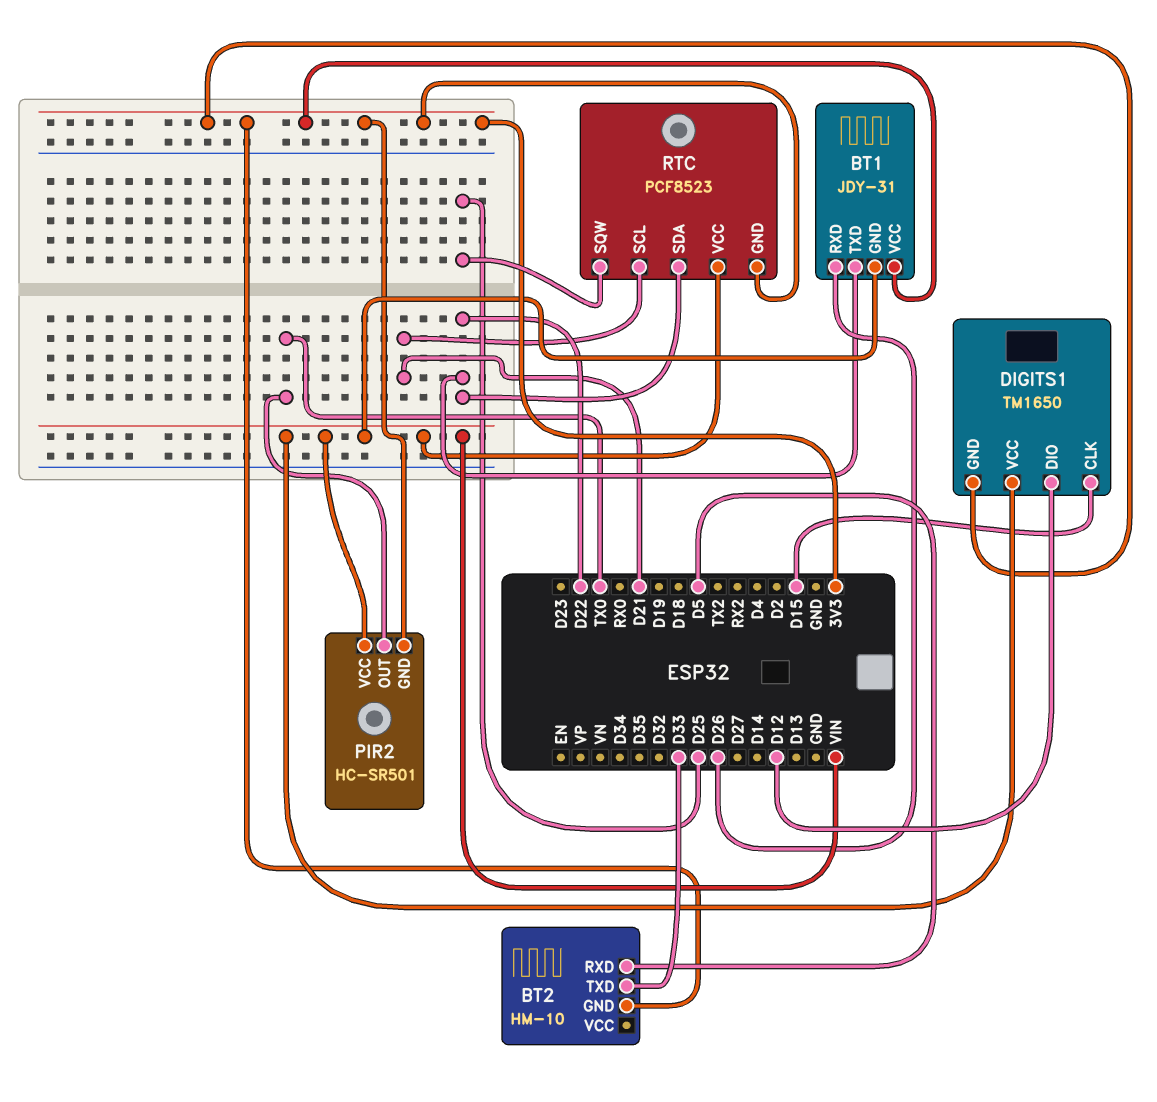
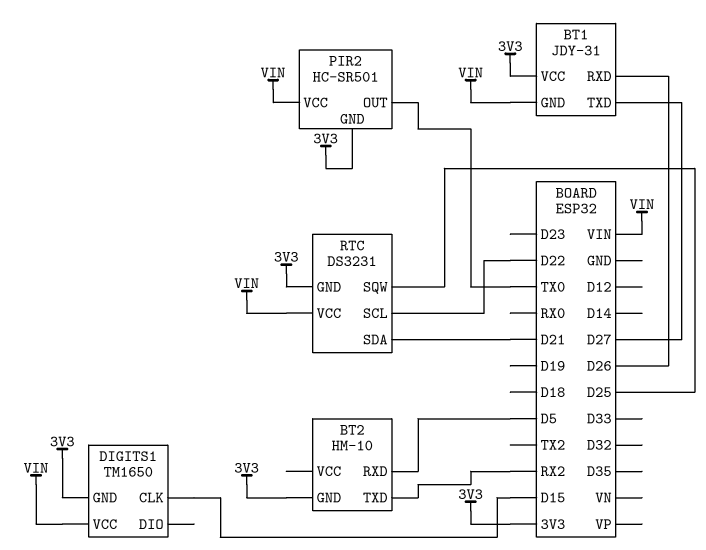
BT1 pin TXD: D22 -> D27
BT2 pin TXD: D33 -> RX2
DIGITS1 pin DIO: D12 -> none
RTC: PCF8523 -> DS3231
RTC pin SCL: D21 -> D22
RTC pin SDA: D22 -> D21

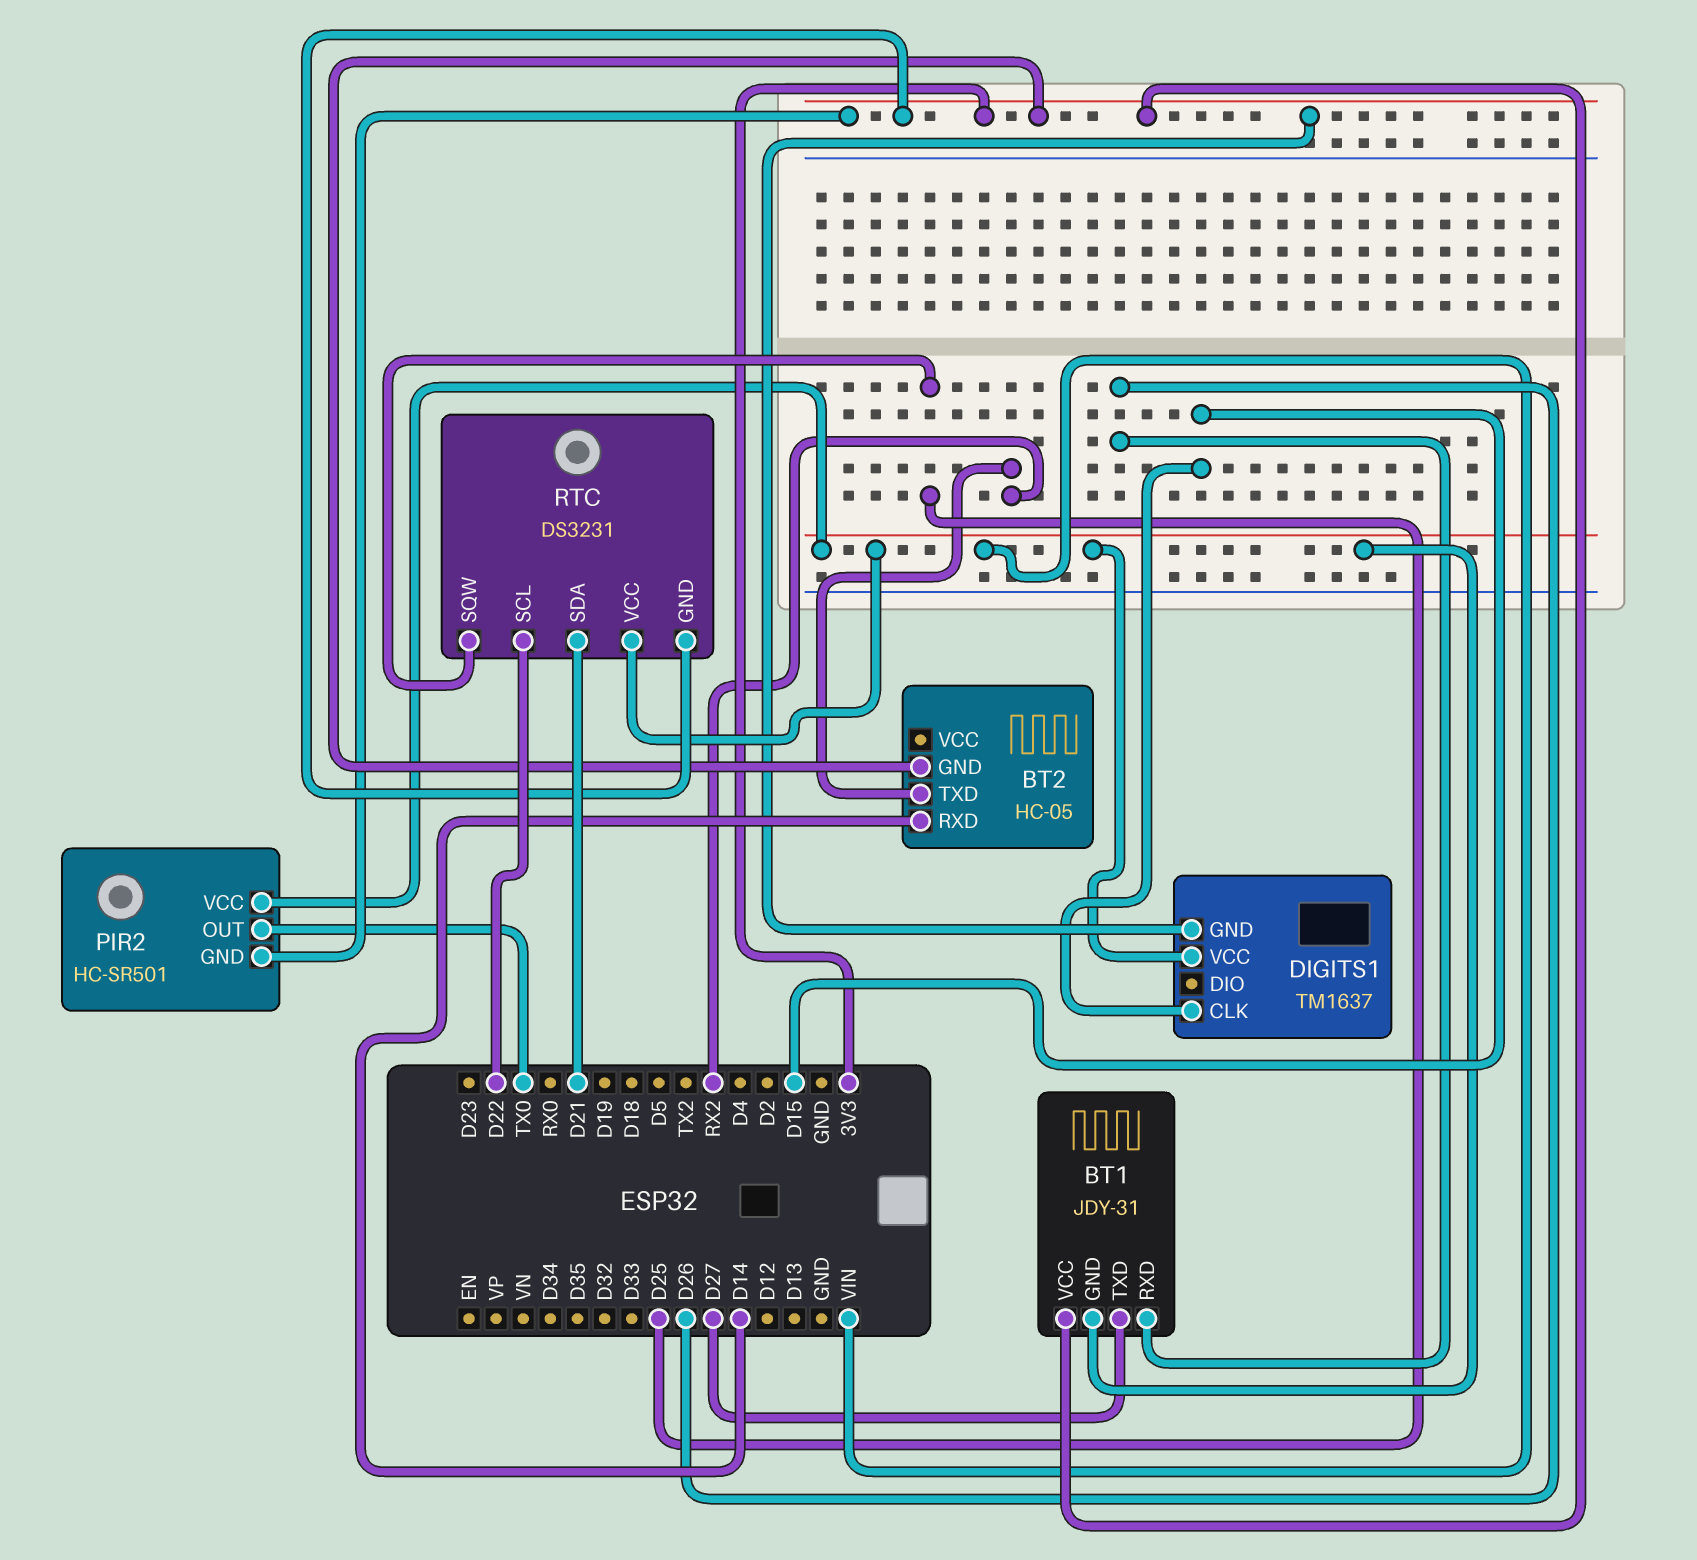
BT2: HM-10 -> HC-05
BT2 pin RXD: D5 -> D14
DIGITS1: TM1650 -> TM1637

